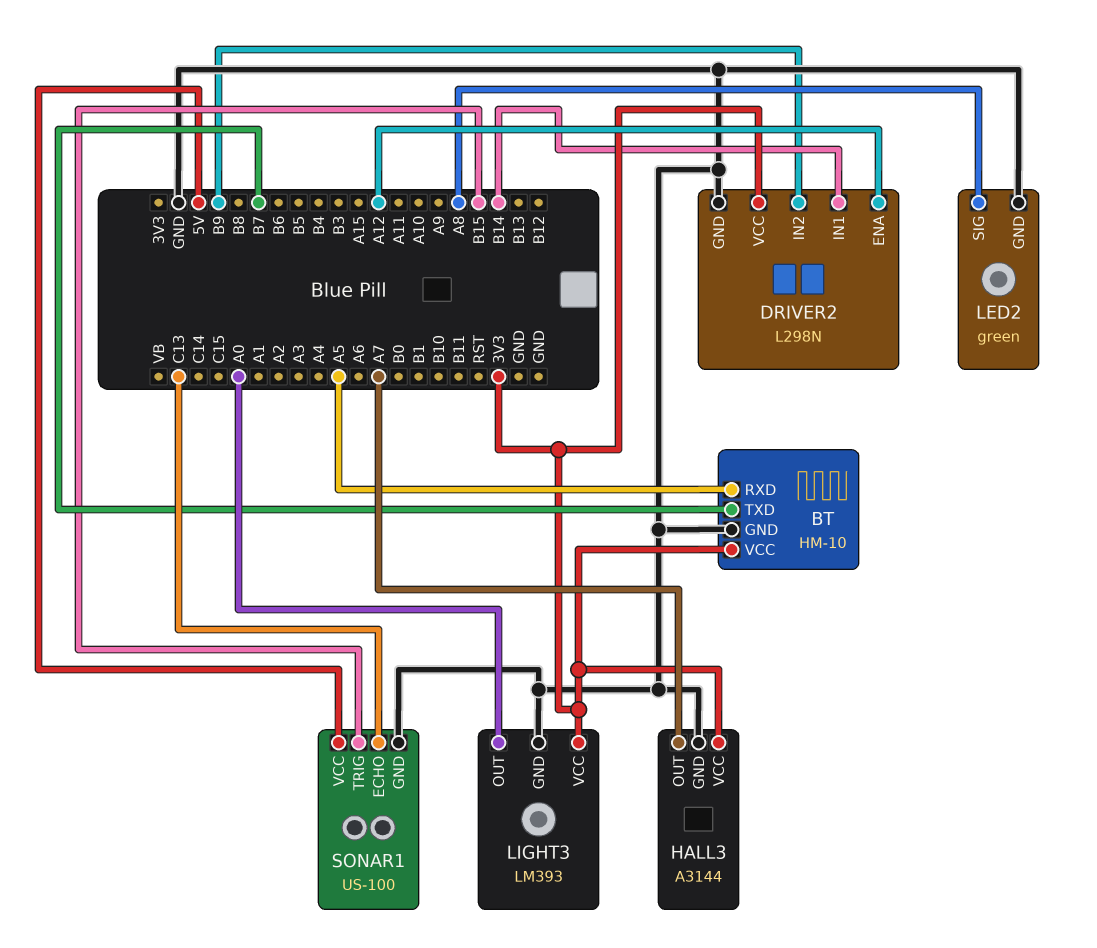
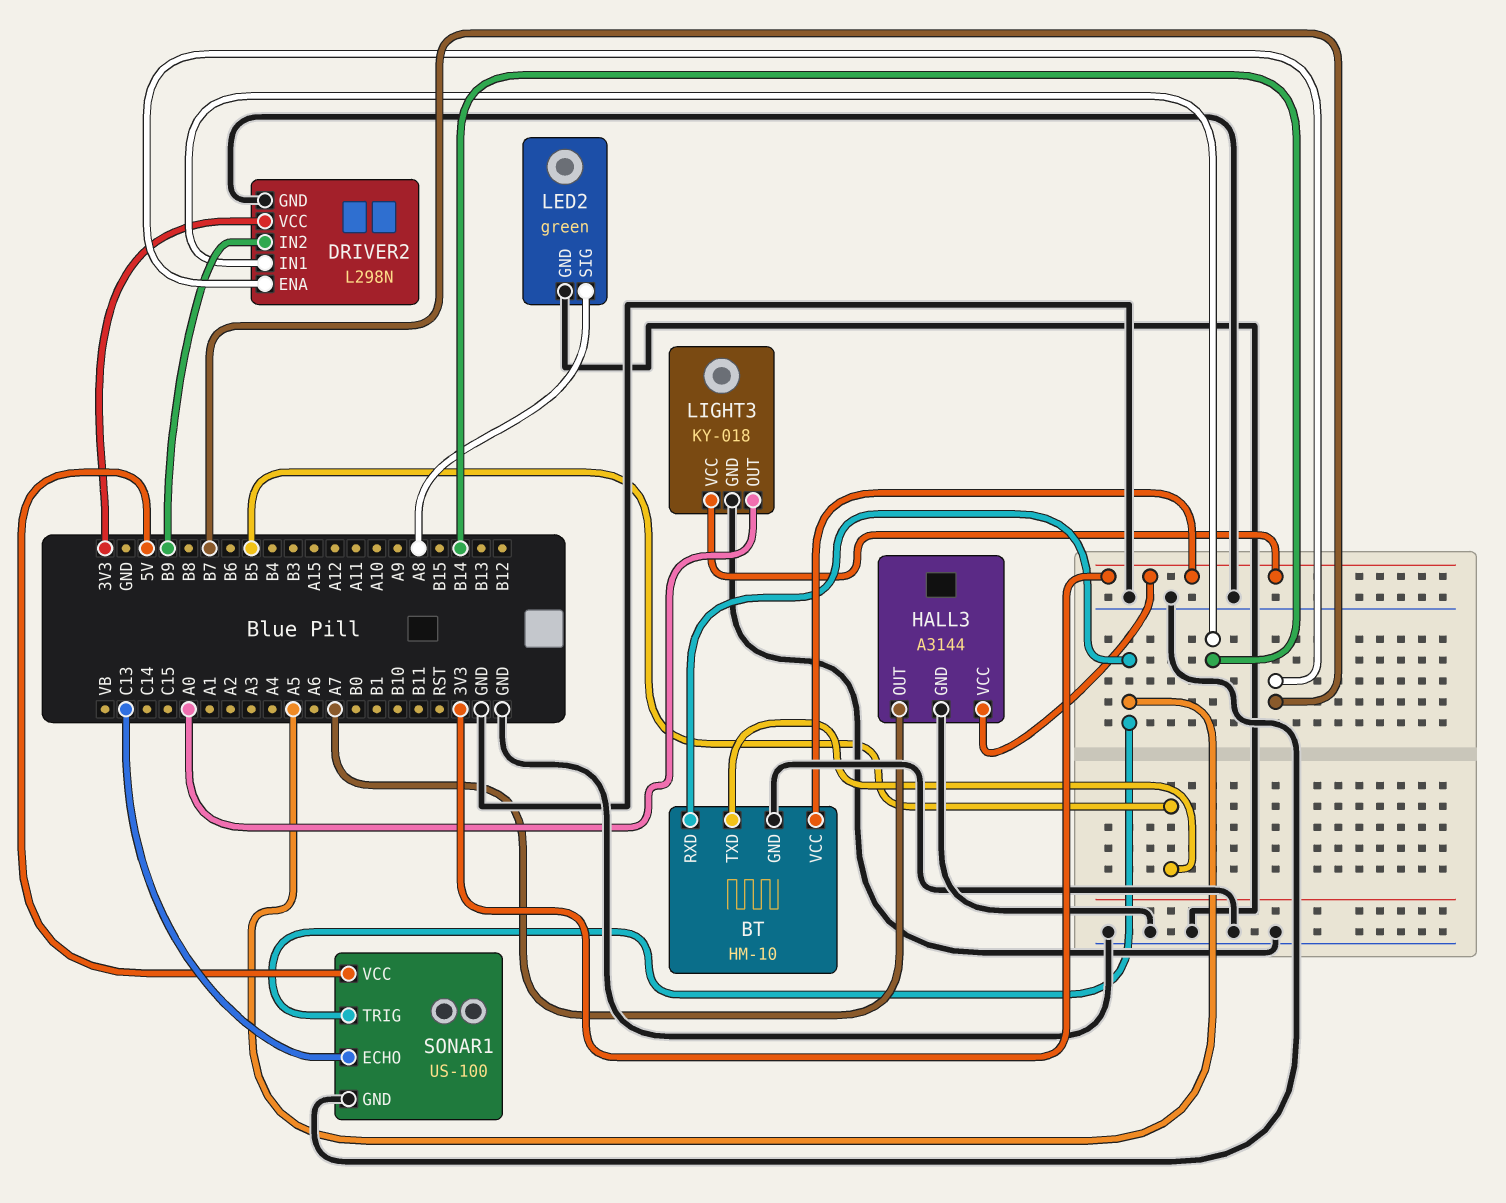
BT pin TXD: B7 -> B5
DRIVER2 pin ENA: A12 -> B7
LIGHT3: LM393 -> KY-018
SONAR1 pin TRIG: B15 -> A5

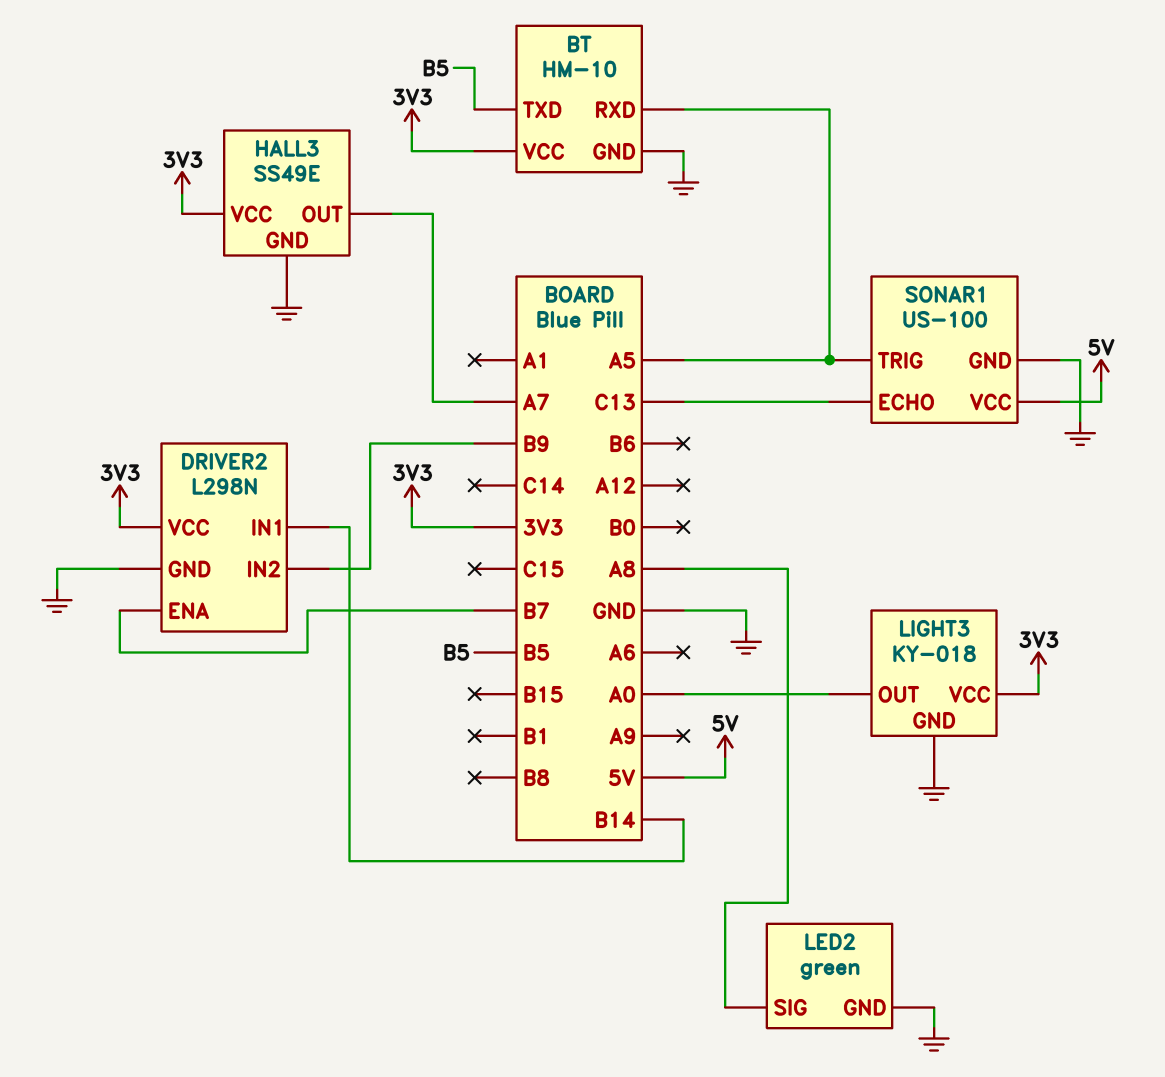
HALL3: A3144 -> SS49E

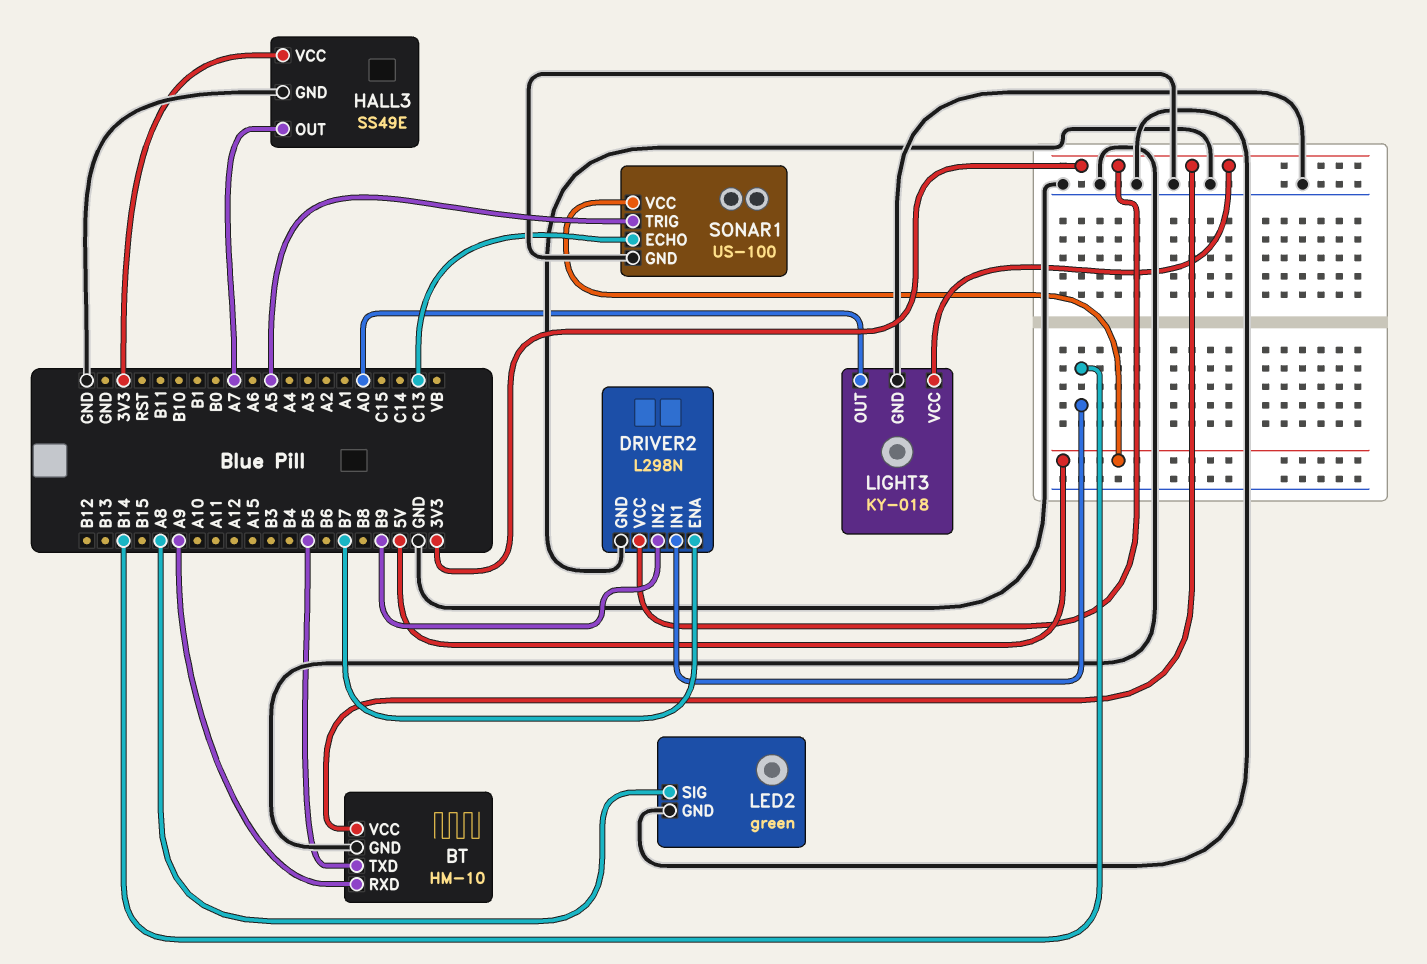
BT pin RXD: A5 -> A9

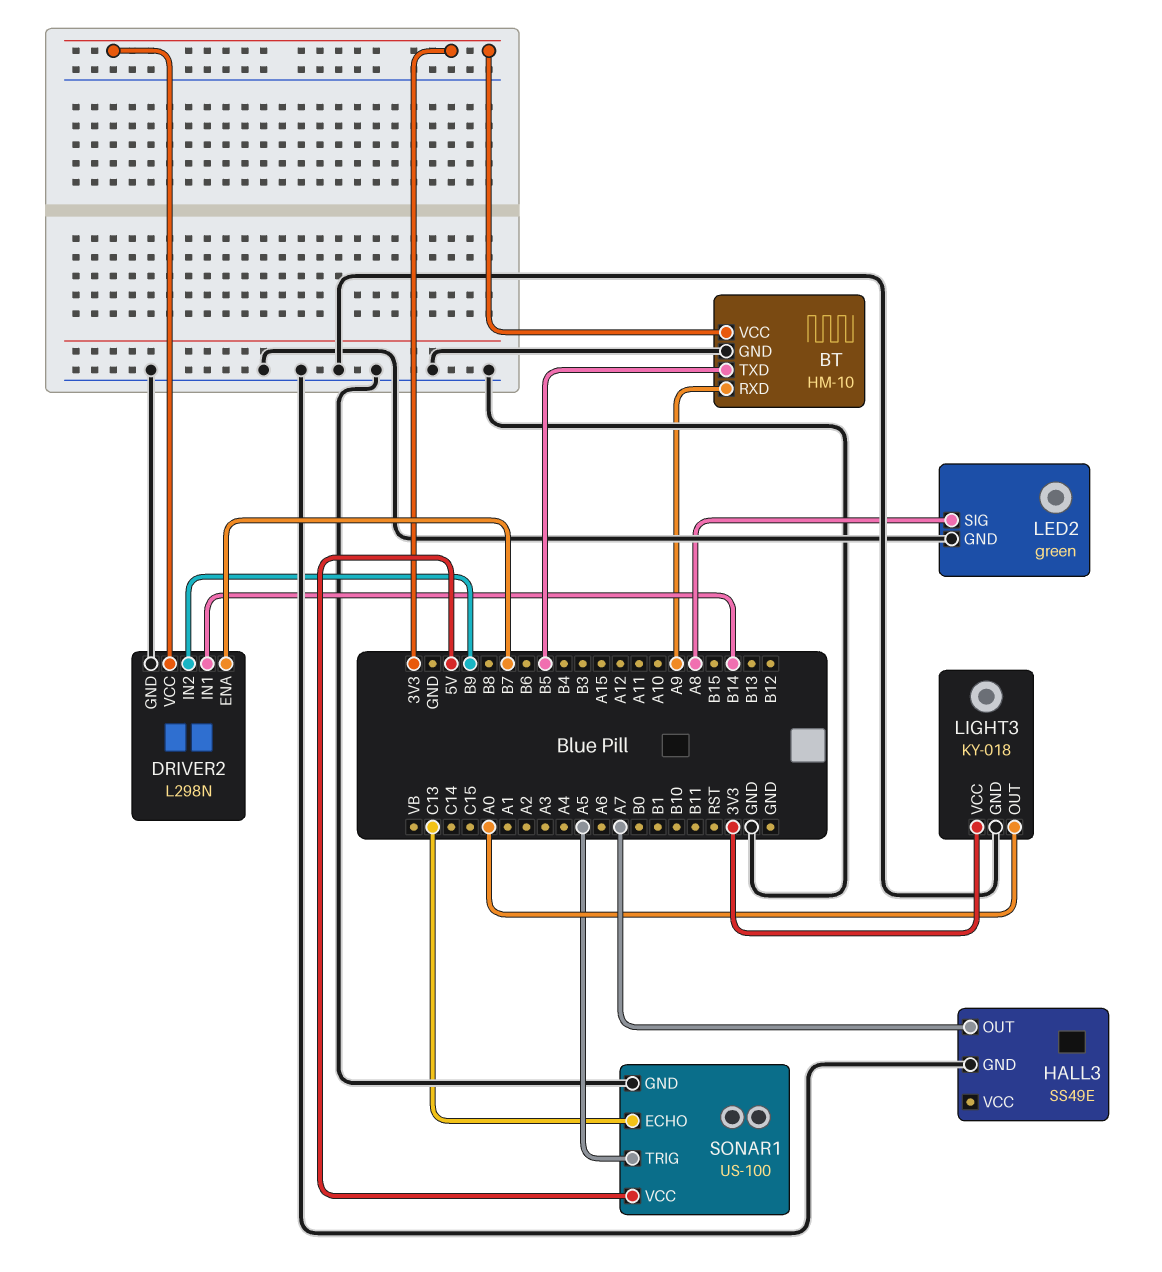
HALL3 pin VCC: 3V3 -> none

